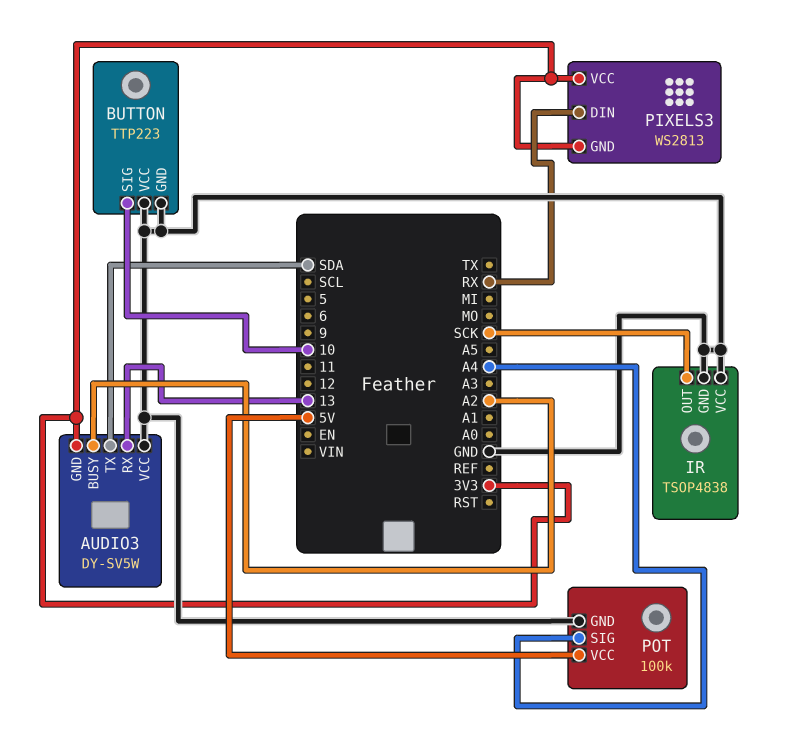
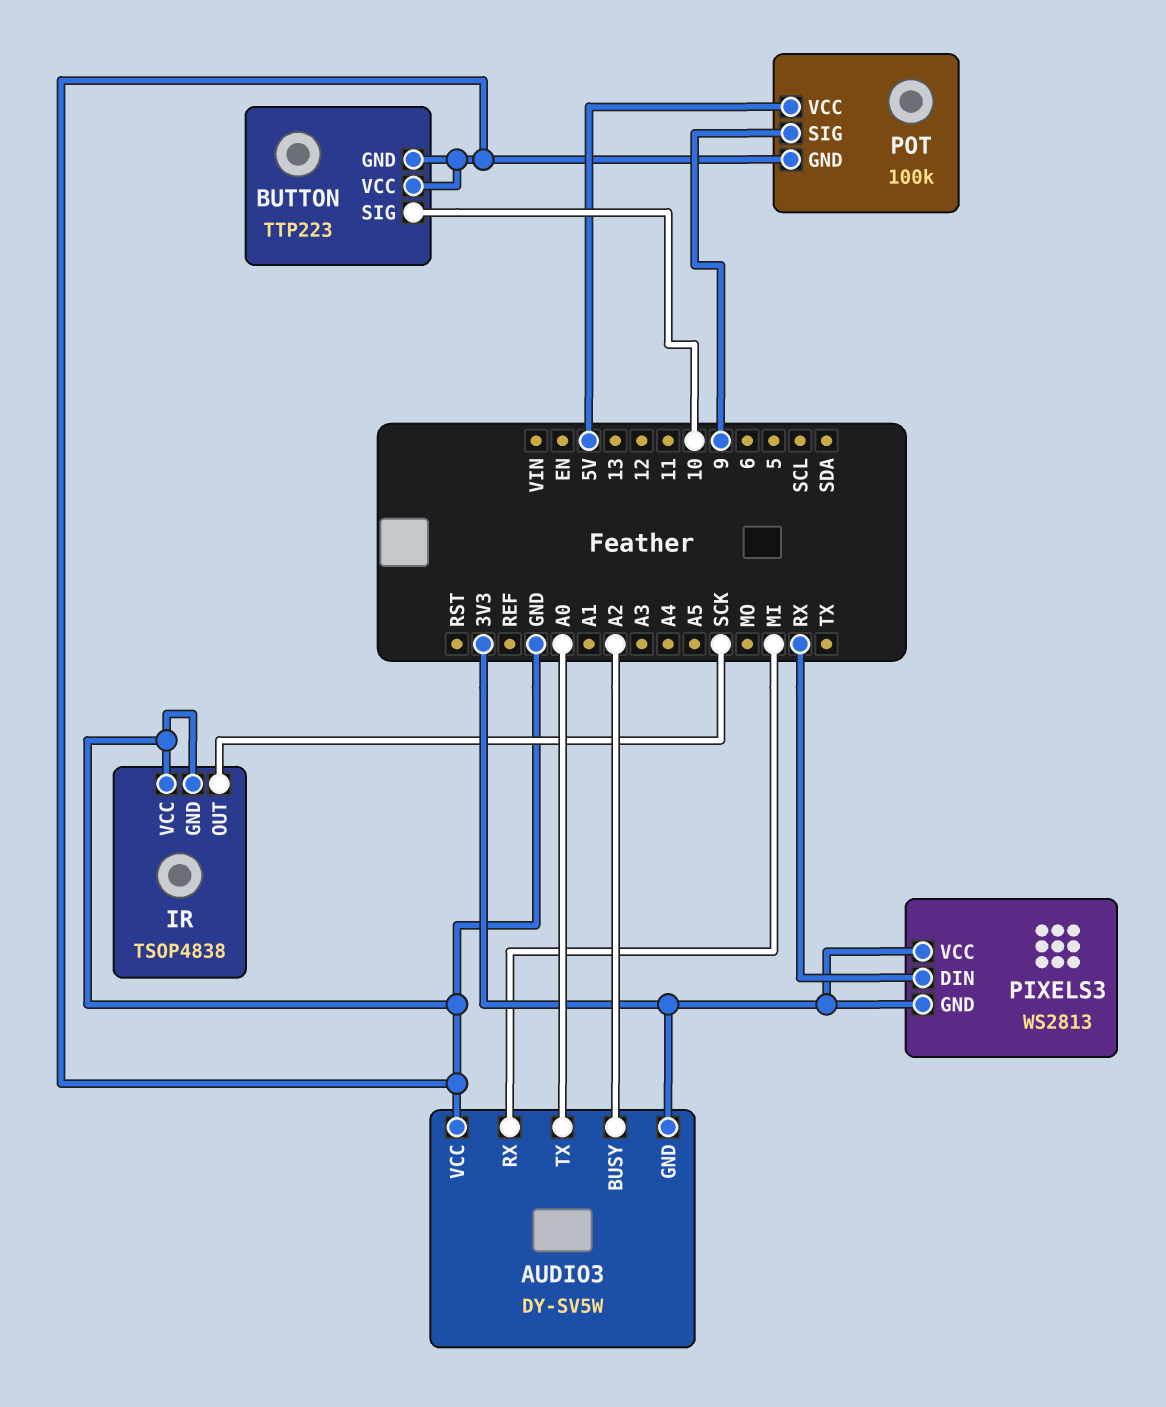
AUDIO3 pin RX: 13 -> MI
AUDIO3 pin TX: SDA -> A0
POT pin SIG: A4 -> 9

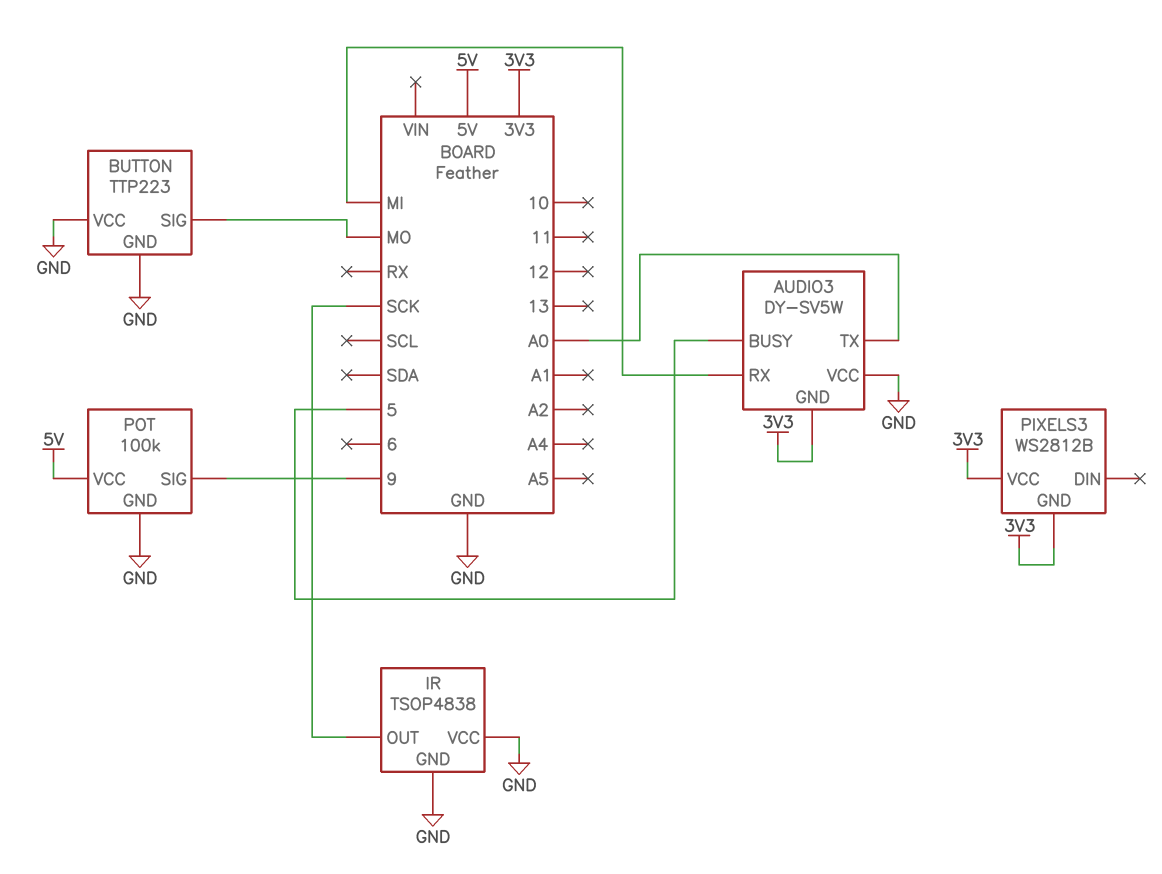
AUDIO3 pin BUSY: A2 -> 5
BUTTON pin SIG: 10 -> MO
PIXELS3: WS2813 -> WS2812B
PIXELS3 pin DIN: RX -> none

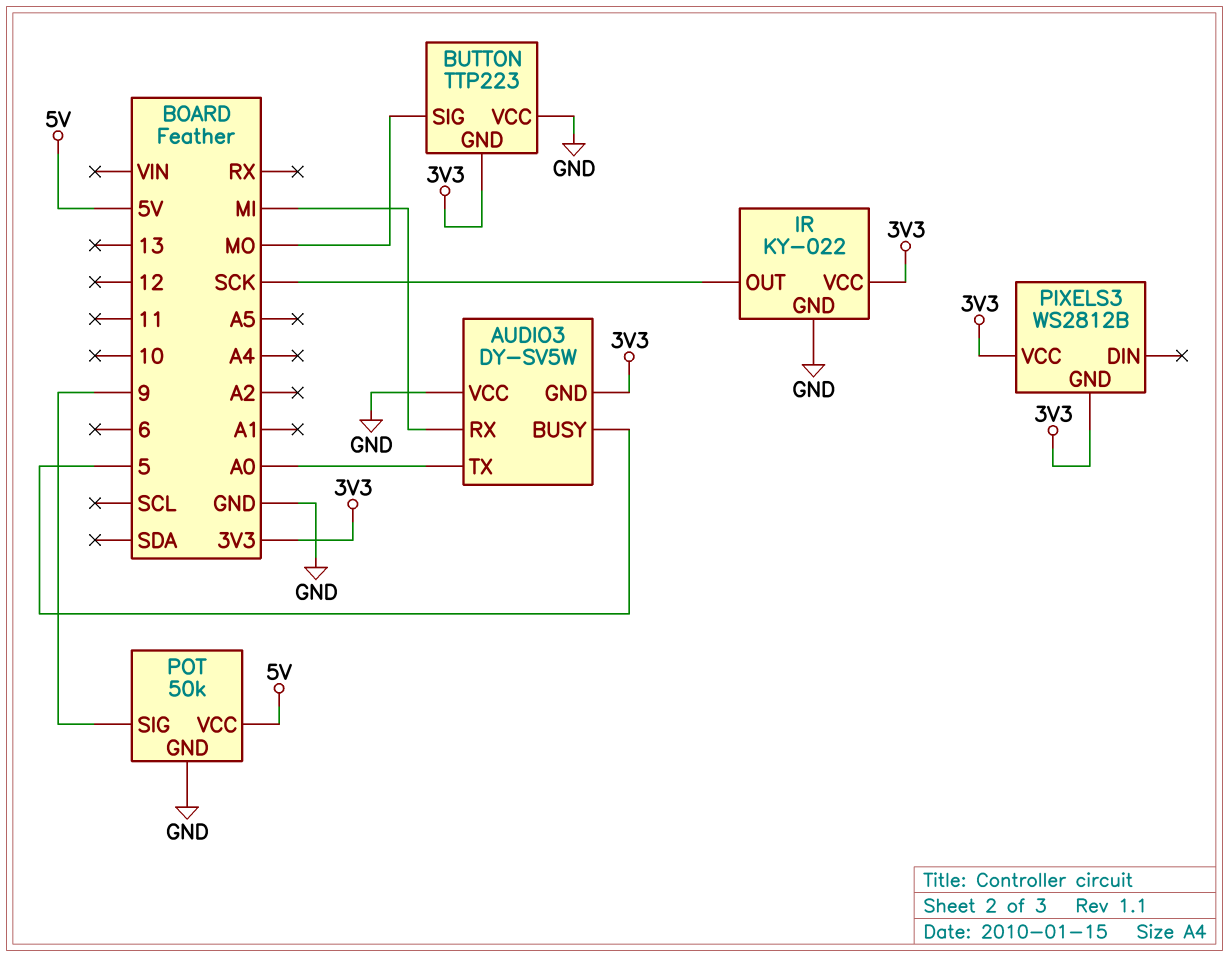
BUTTON pin GND: GND -> 3V3
IR: TSOP4838 -> KY-022
IR pin VCC: GND -> 3V3
POT: 100k -> 50k

